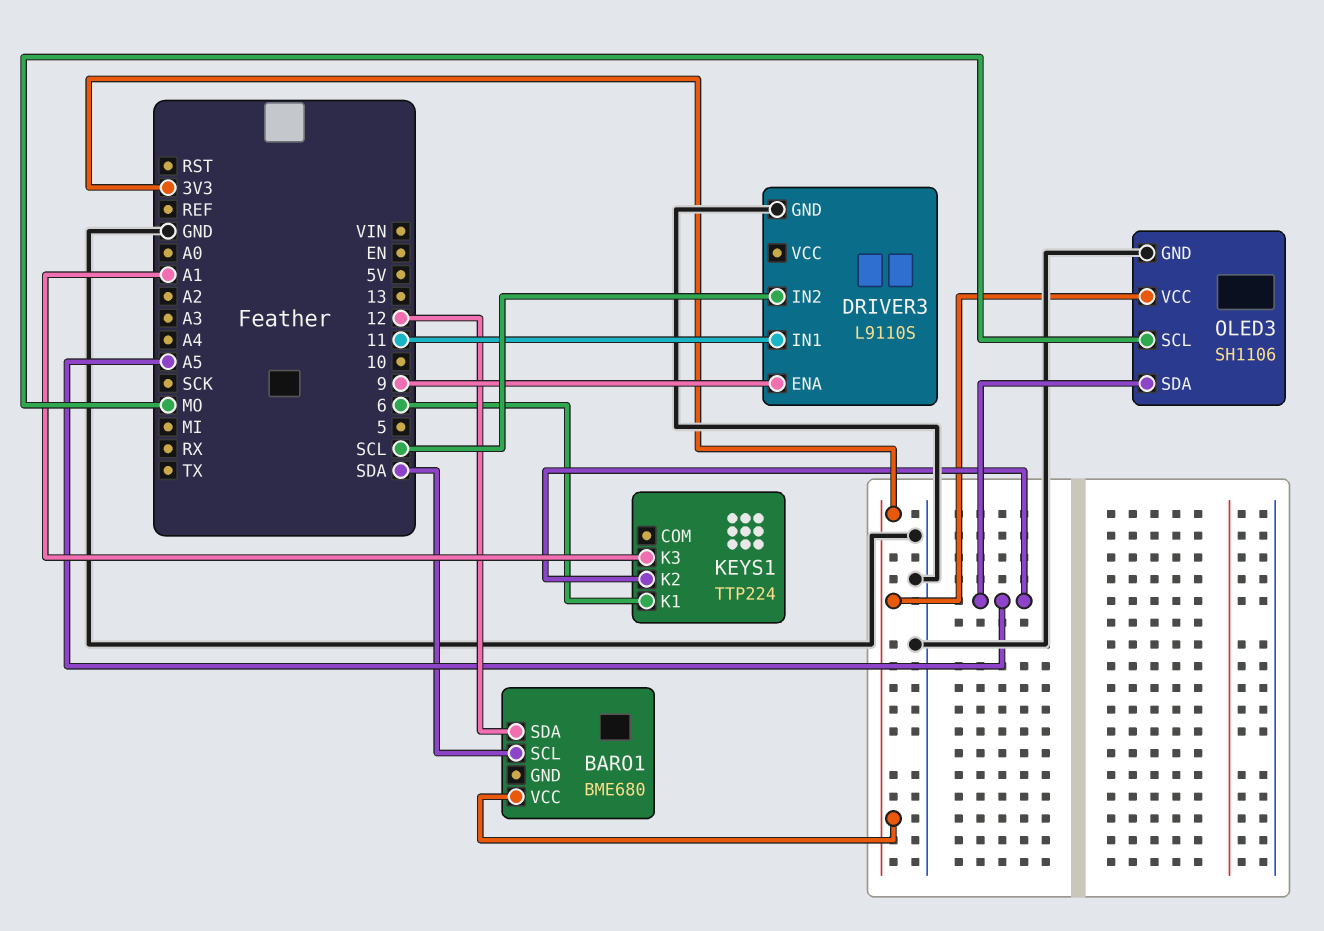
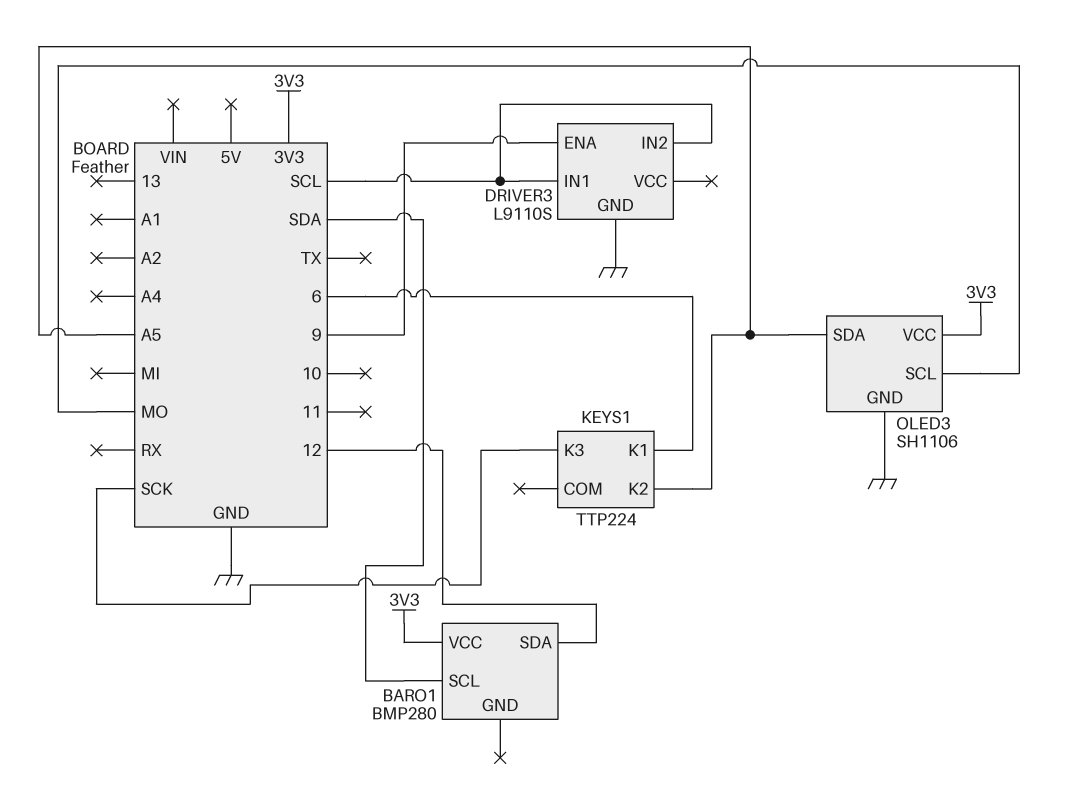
BARO1: BME680 -> BMP280
DRIVER3 pin IN1: 11 -> SCL
KEYS1 pin K3: A1 -> SCK

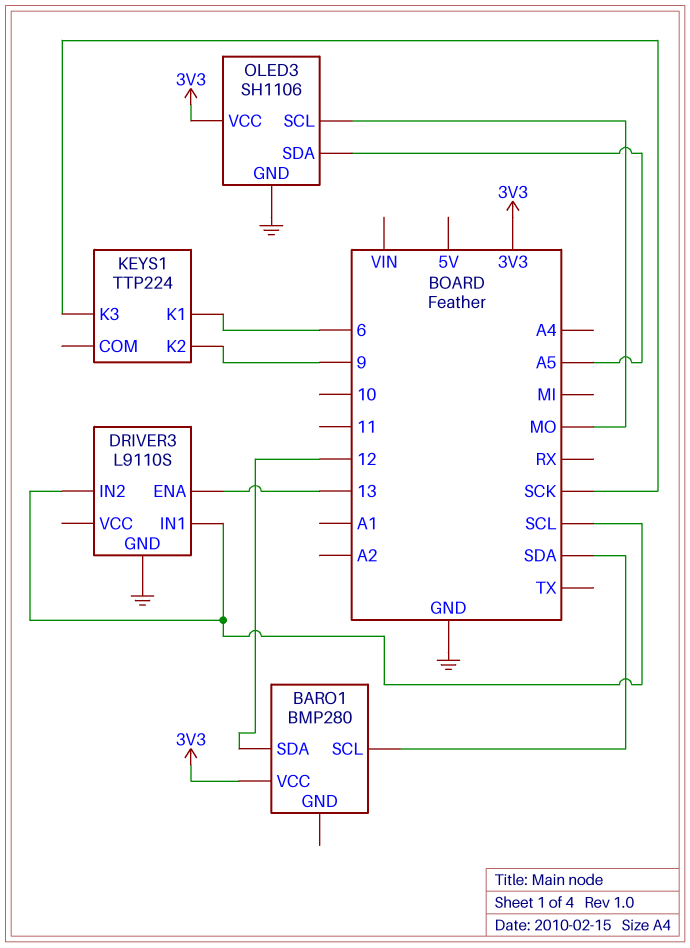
DRIVER3 pin ENA: 9 -> 13
KEYS1 pin K2: A5 -> 9

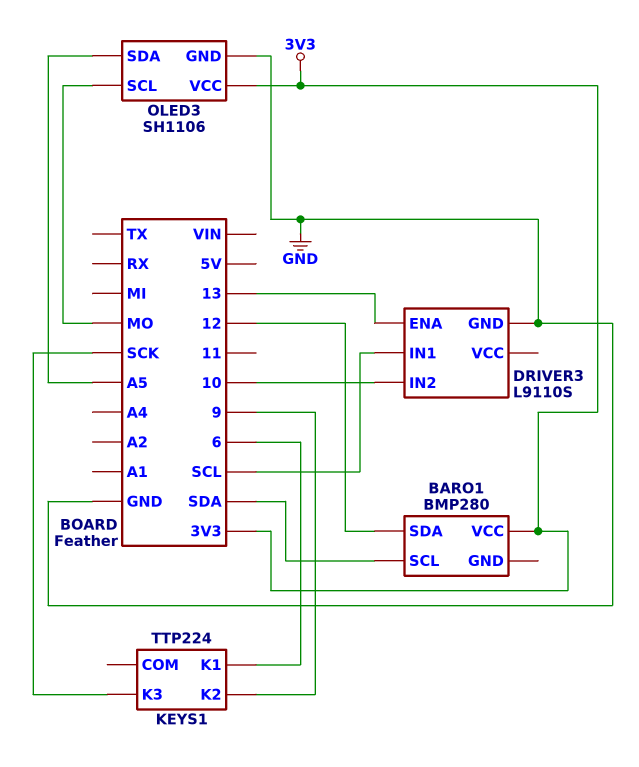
DRIVER3 pin IN2: SCL -> 10

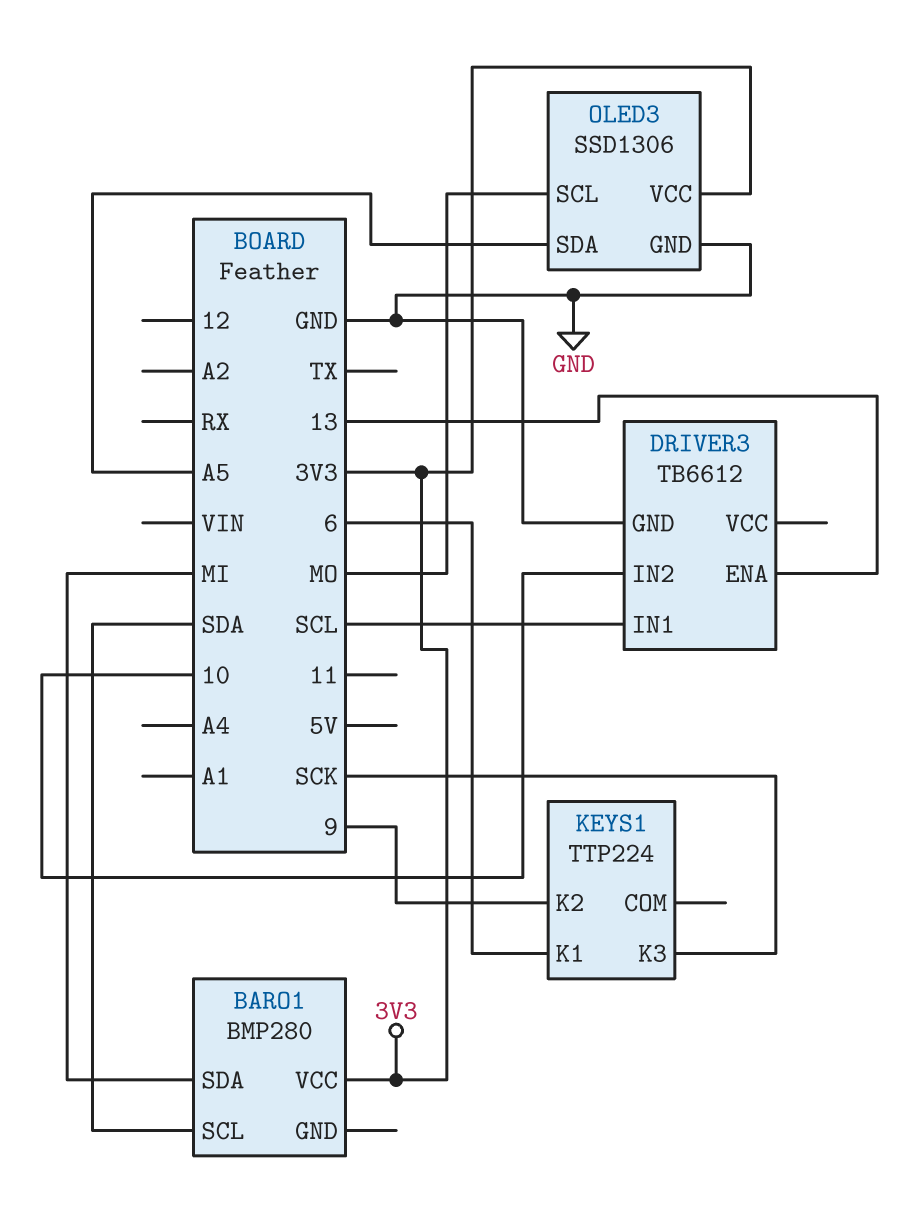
BARO1 pin SDA: 12 -> MI
DRIVER3: L9110S -> TB6612
OLED3: SH1106 -> SSD1306

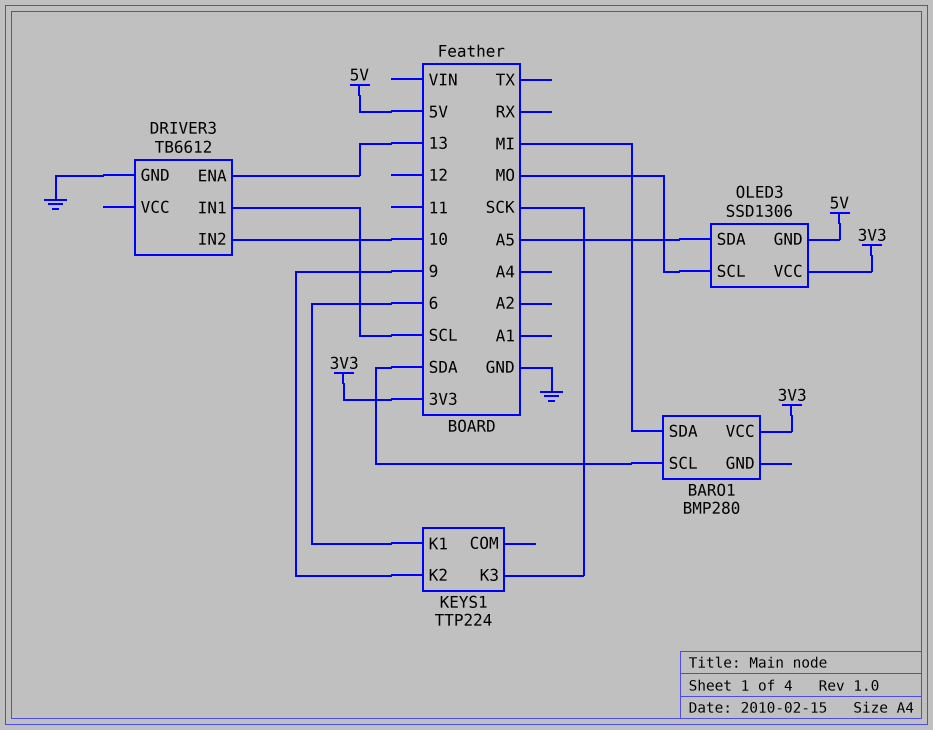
OLED3 pin GND: GND -> 5V

